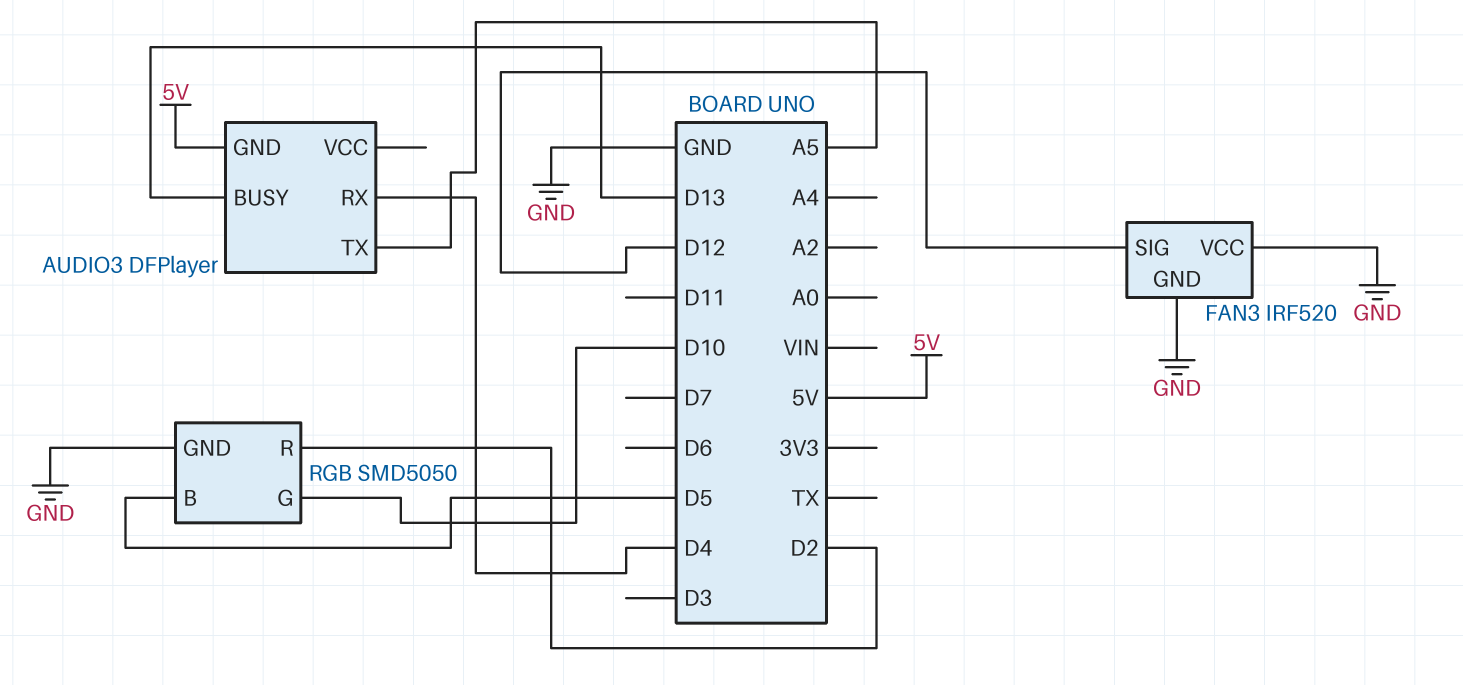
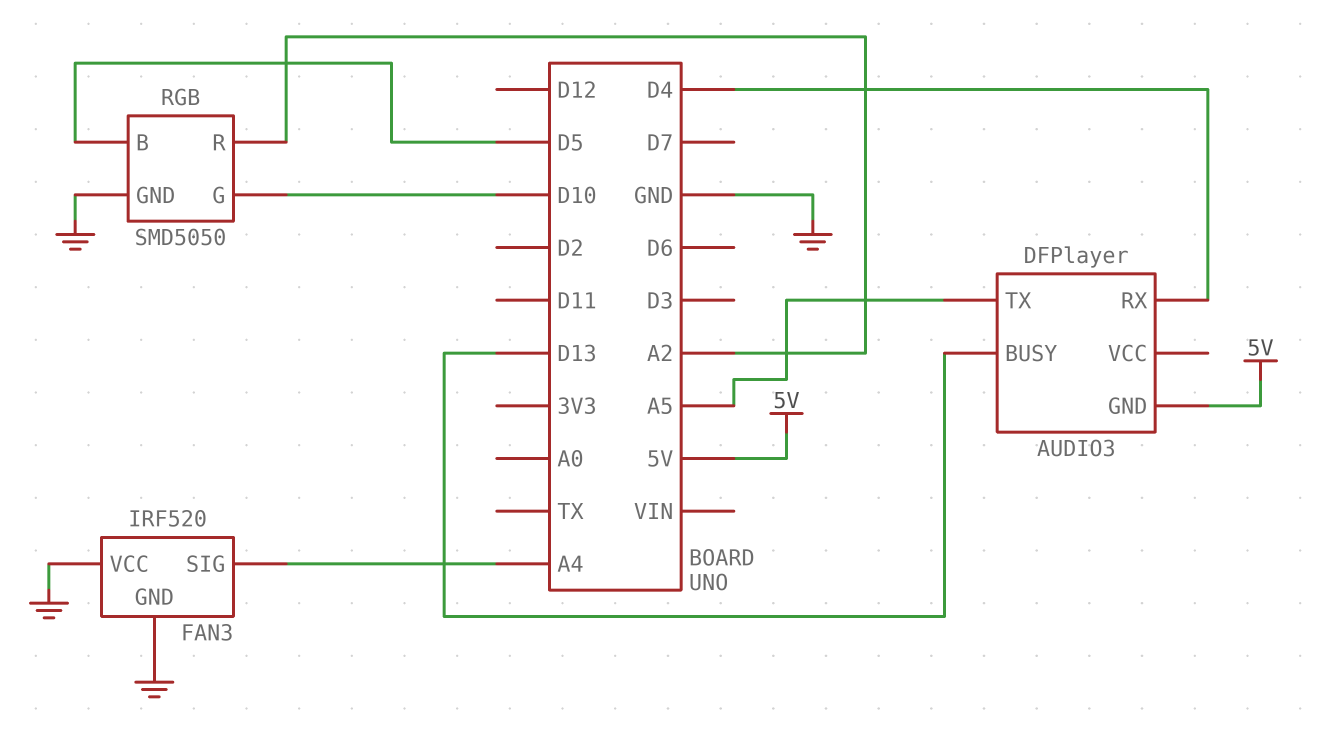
FAN3 pin SIG: D12 -> A4
RGB pin R: D2 -> A2

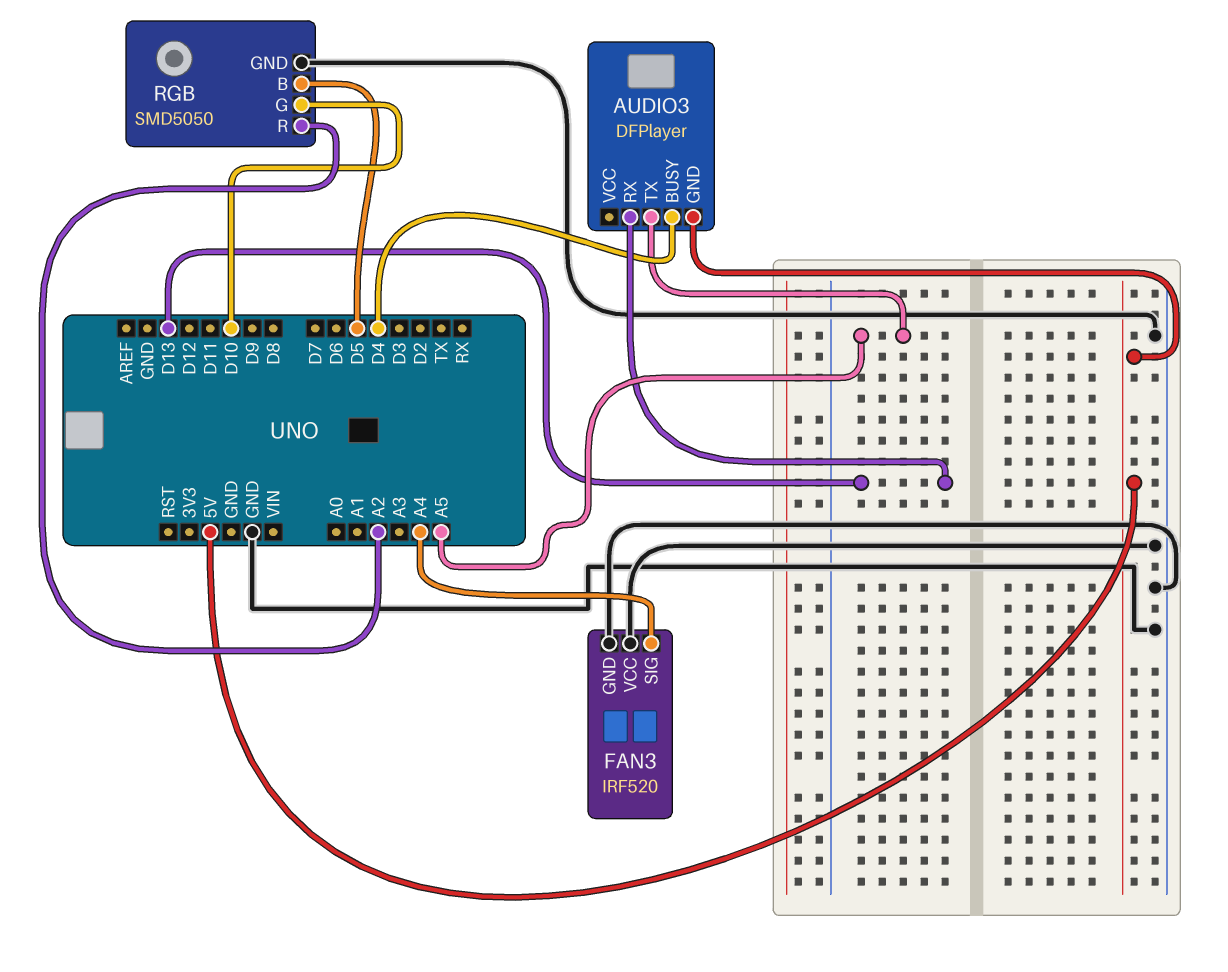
AUDIO3 pin BUSY: D13 -> D4
AUDIO3 pin RX: D4 -> D13

